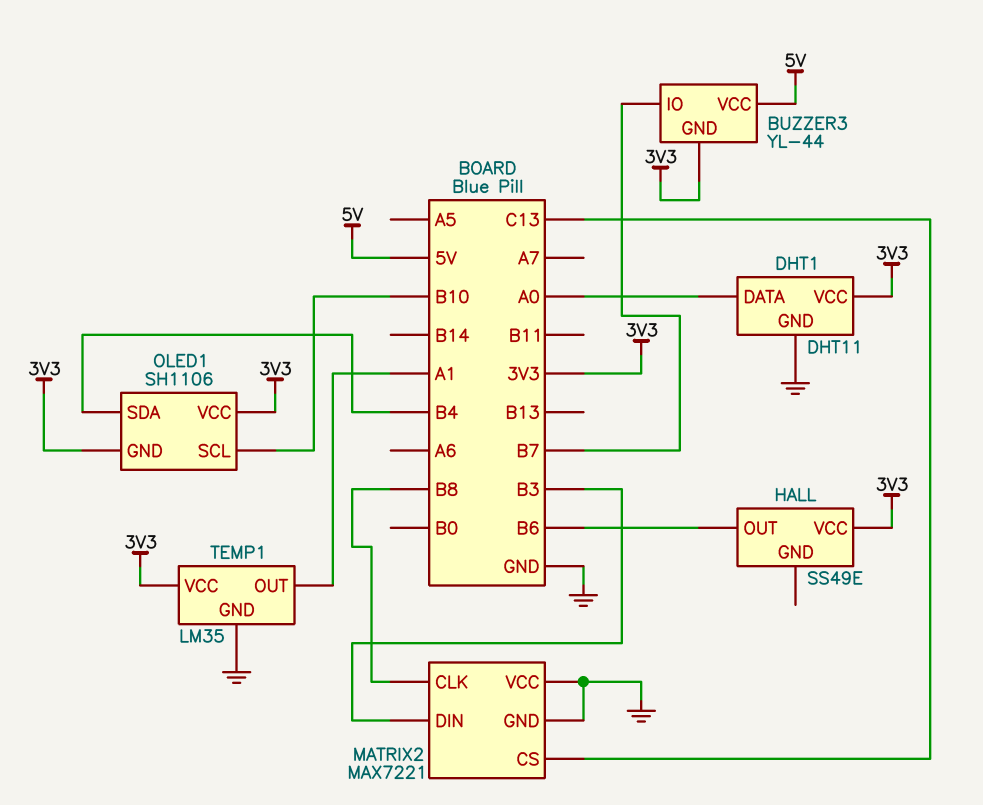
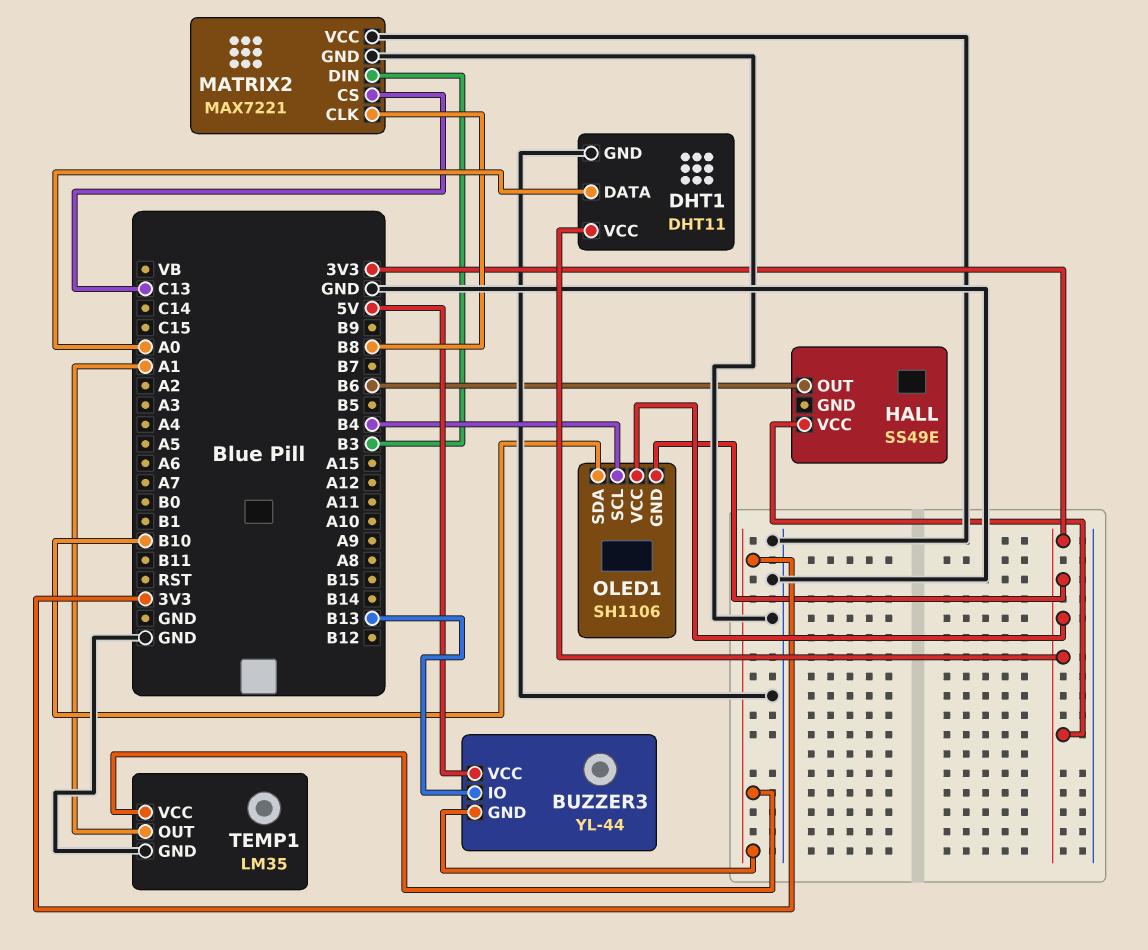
BUZZER3 pin IO: B7 -> B13
OLED1 pin SCL: B10 -> B4
OLED1 pin SDA: B4 -> B10

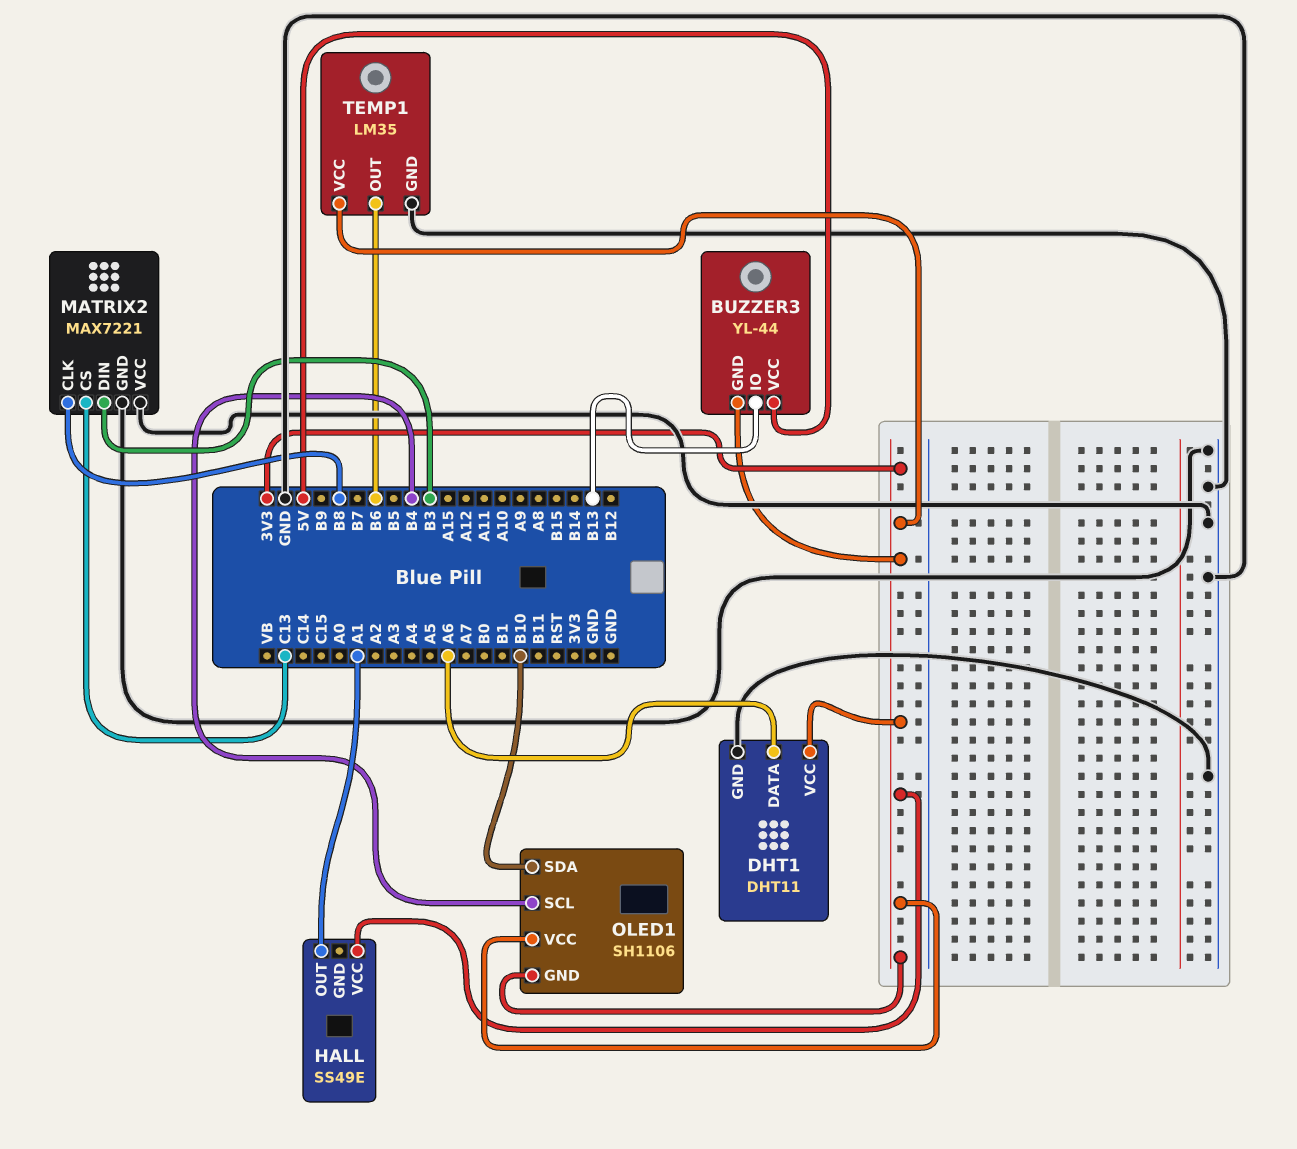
DHT1 pin DATA: A0 -> A6
HALL pin OUT: B6 -> A1
TEMP1 pin OUT: A1 -> B6

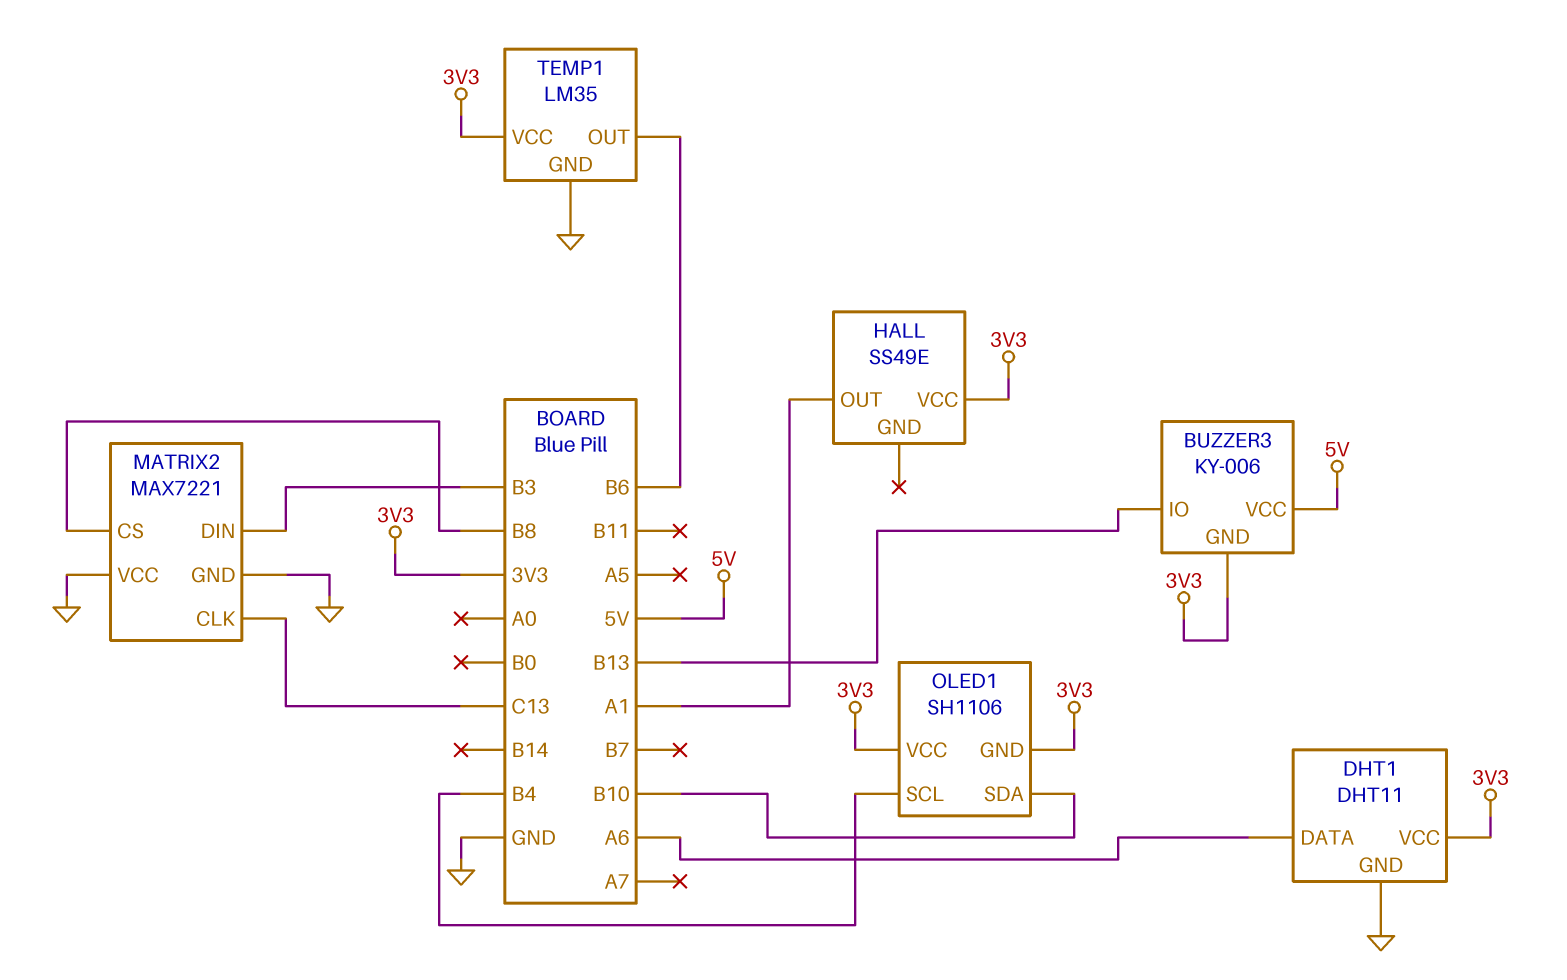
BUZZER3: YL-44 -> KY-006
MATRIX2 pin CLK: B8 -> C13
MATRIX2 pin CS: C13 -> B8

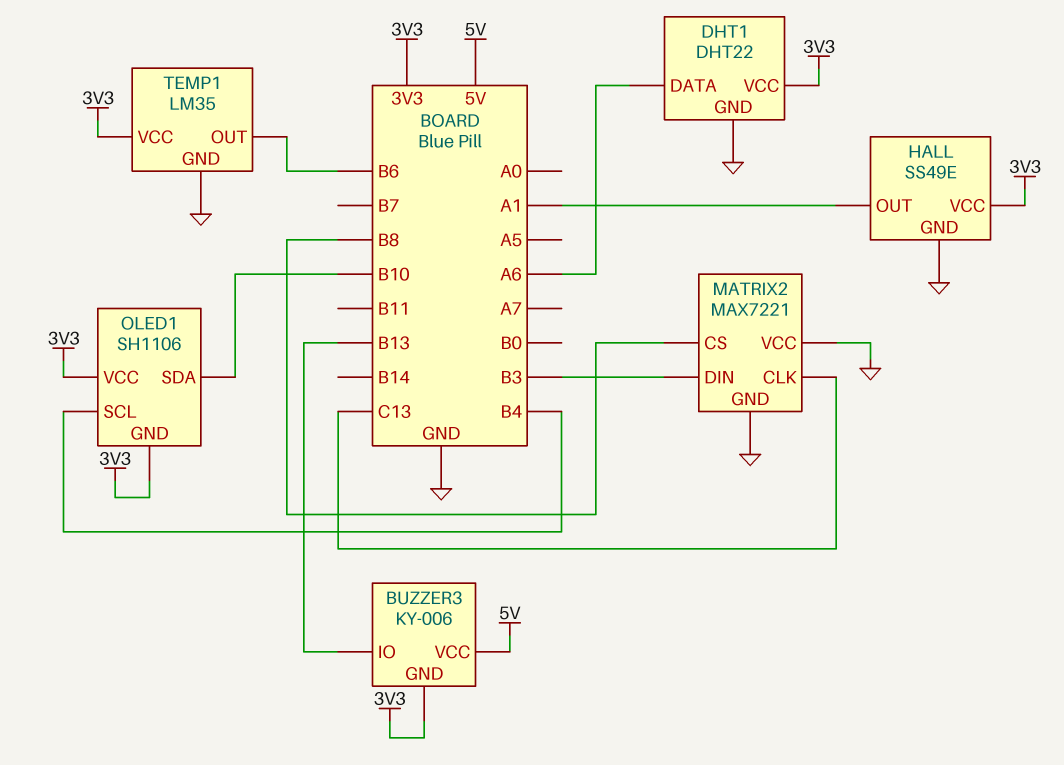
DHT1: DHT11 -> DHT22
HALL pin GND: none -> GND

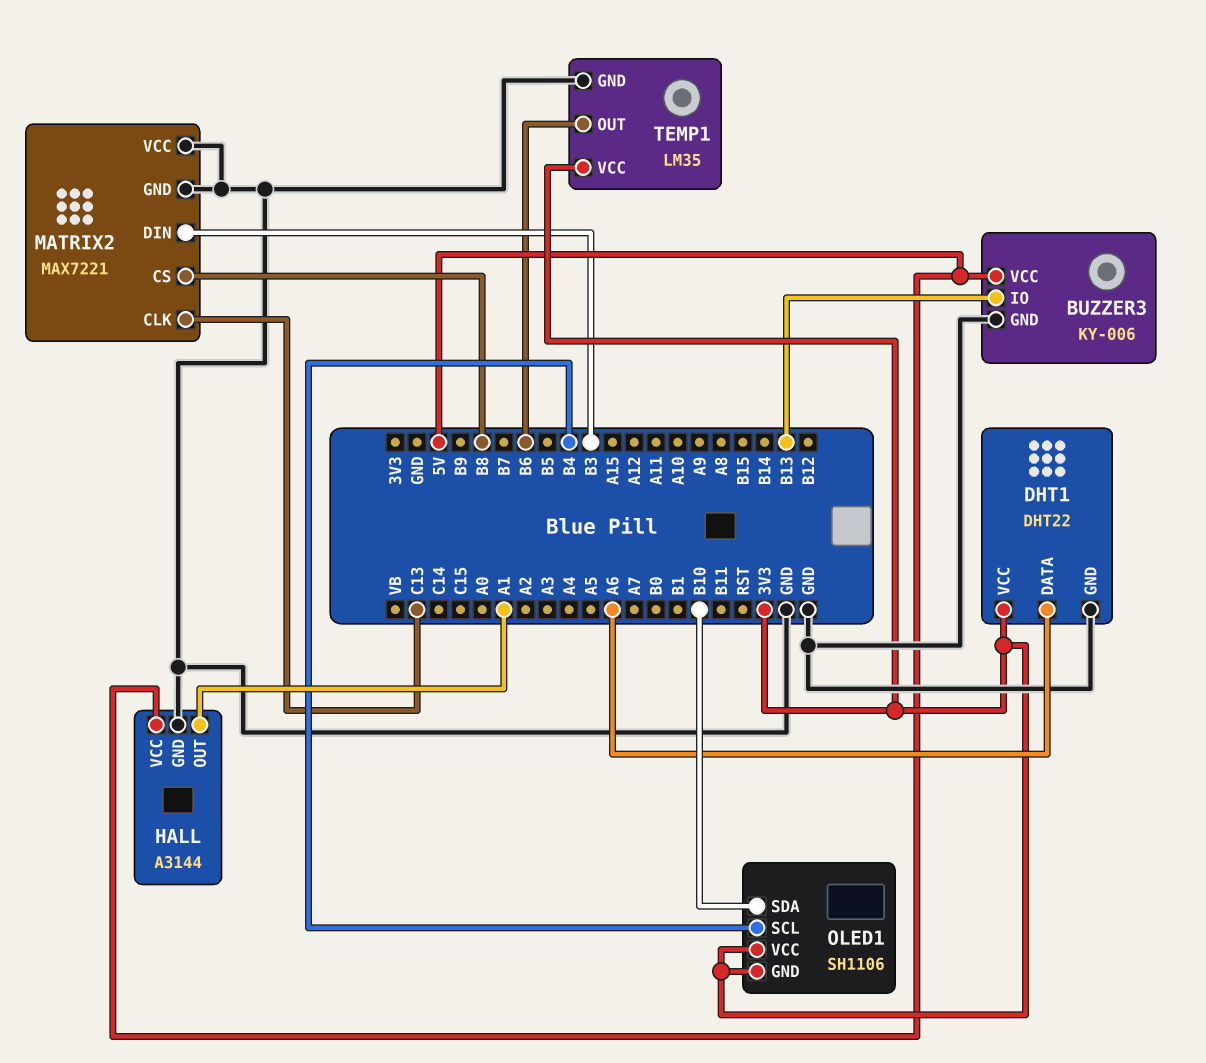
BUZZER3 pin GND: 3V3 -> GND
HALL: SS49E -> A3144
HALL pin VCC: 3V3 -> 5V

